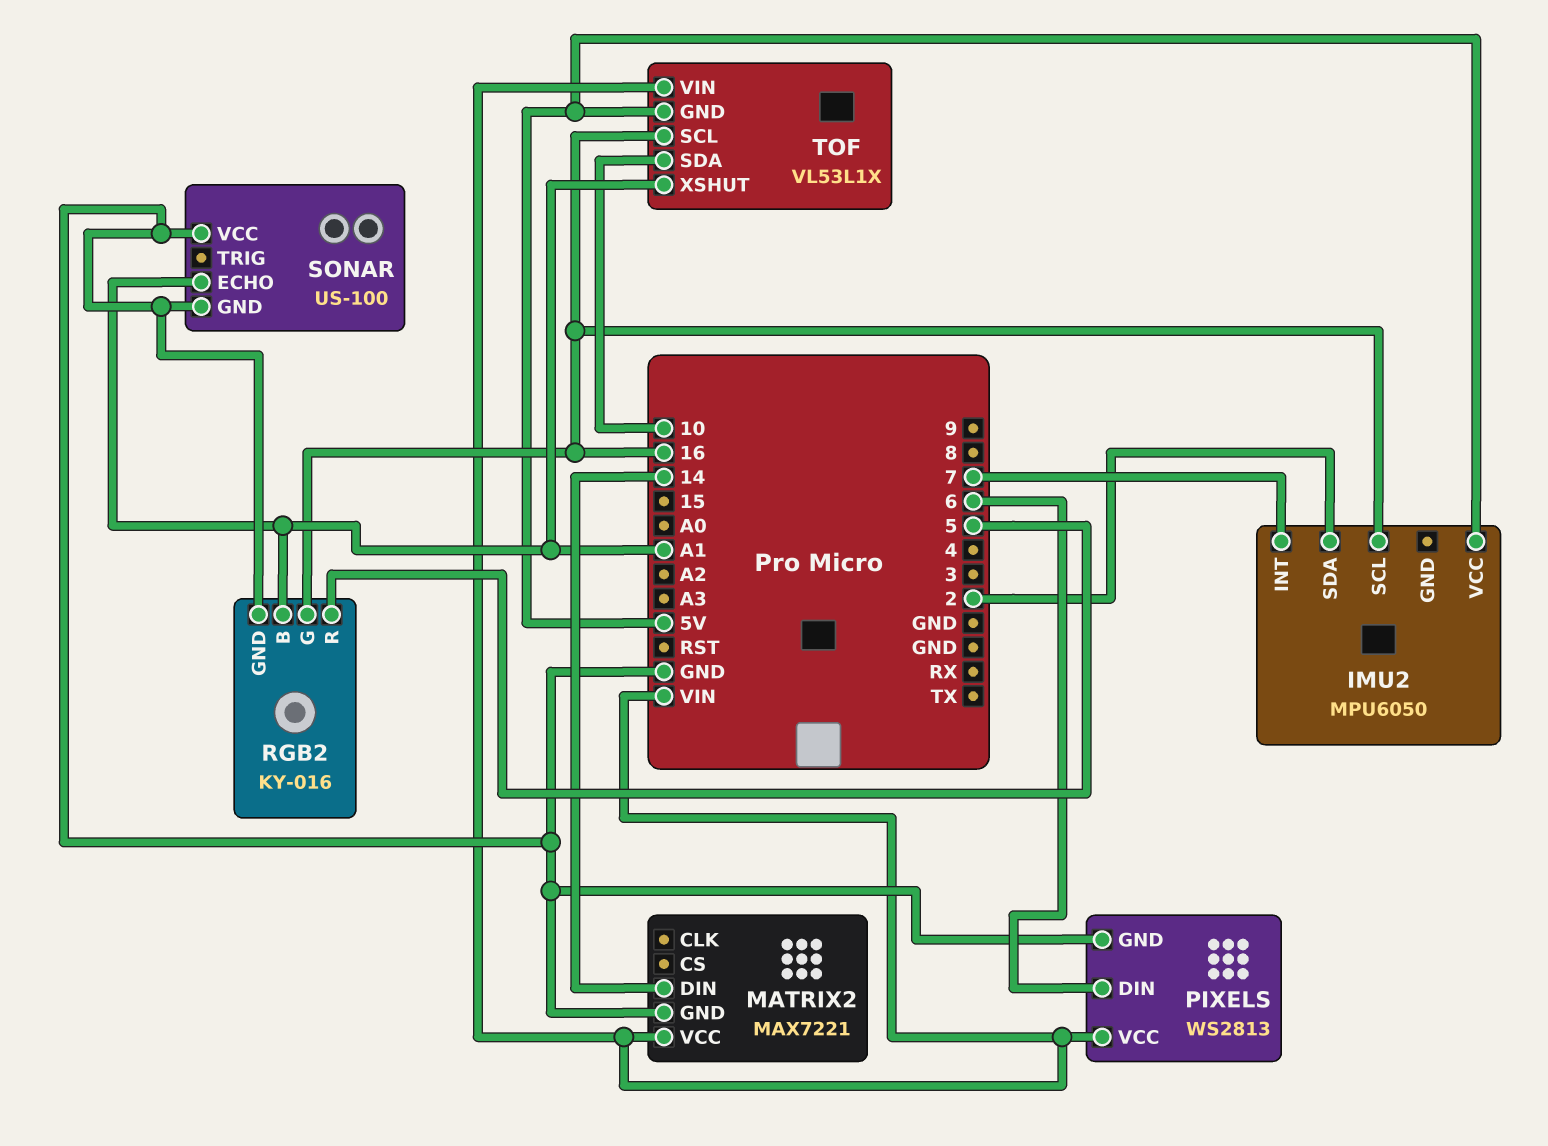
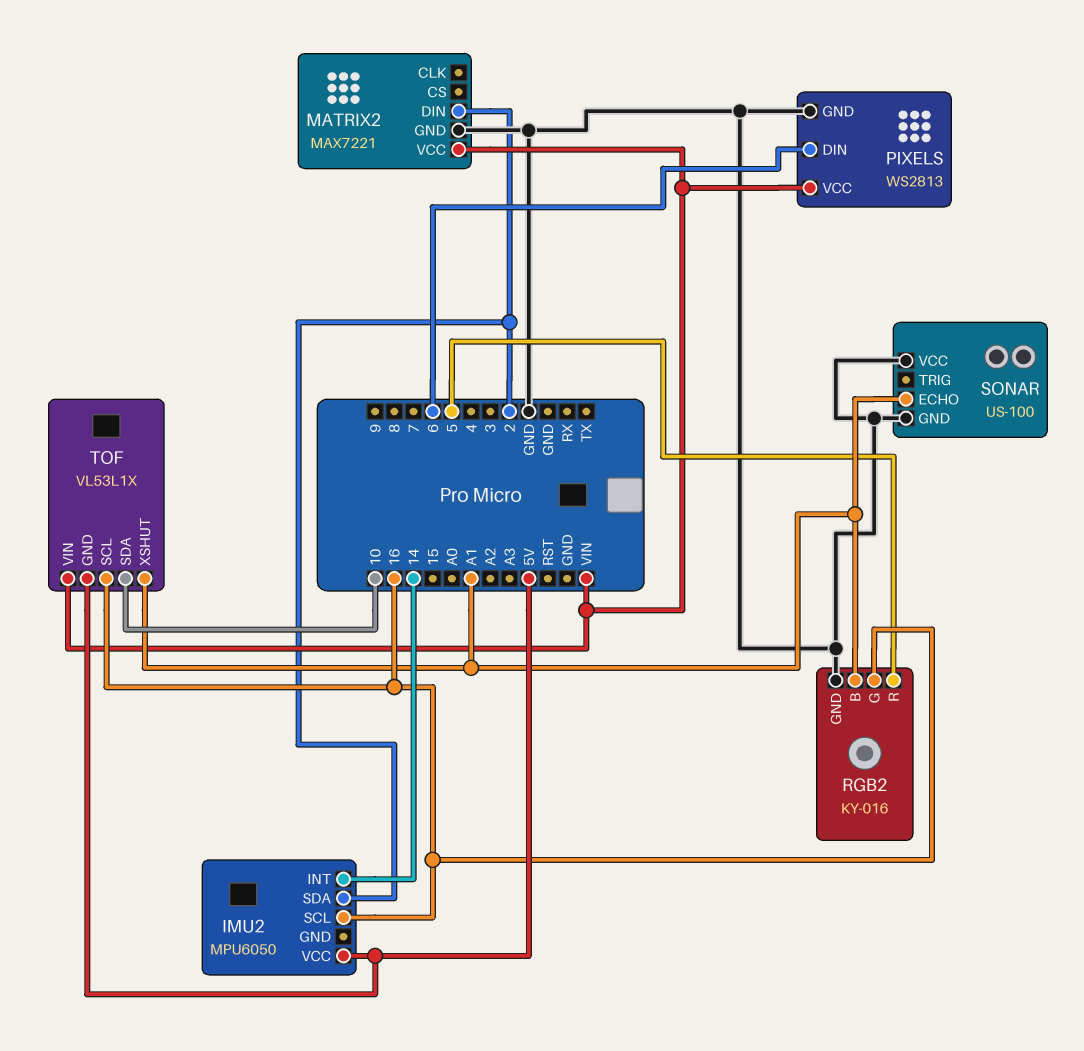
IMU2 pin INT: 7 -> 14
MATRIX2 pin DIN: 14 -> 2

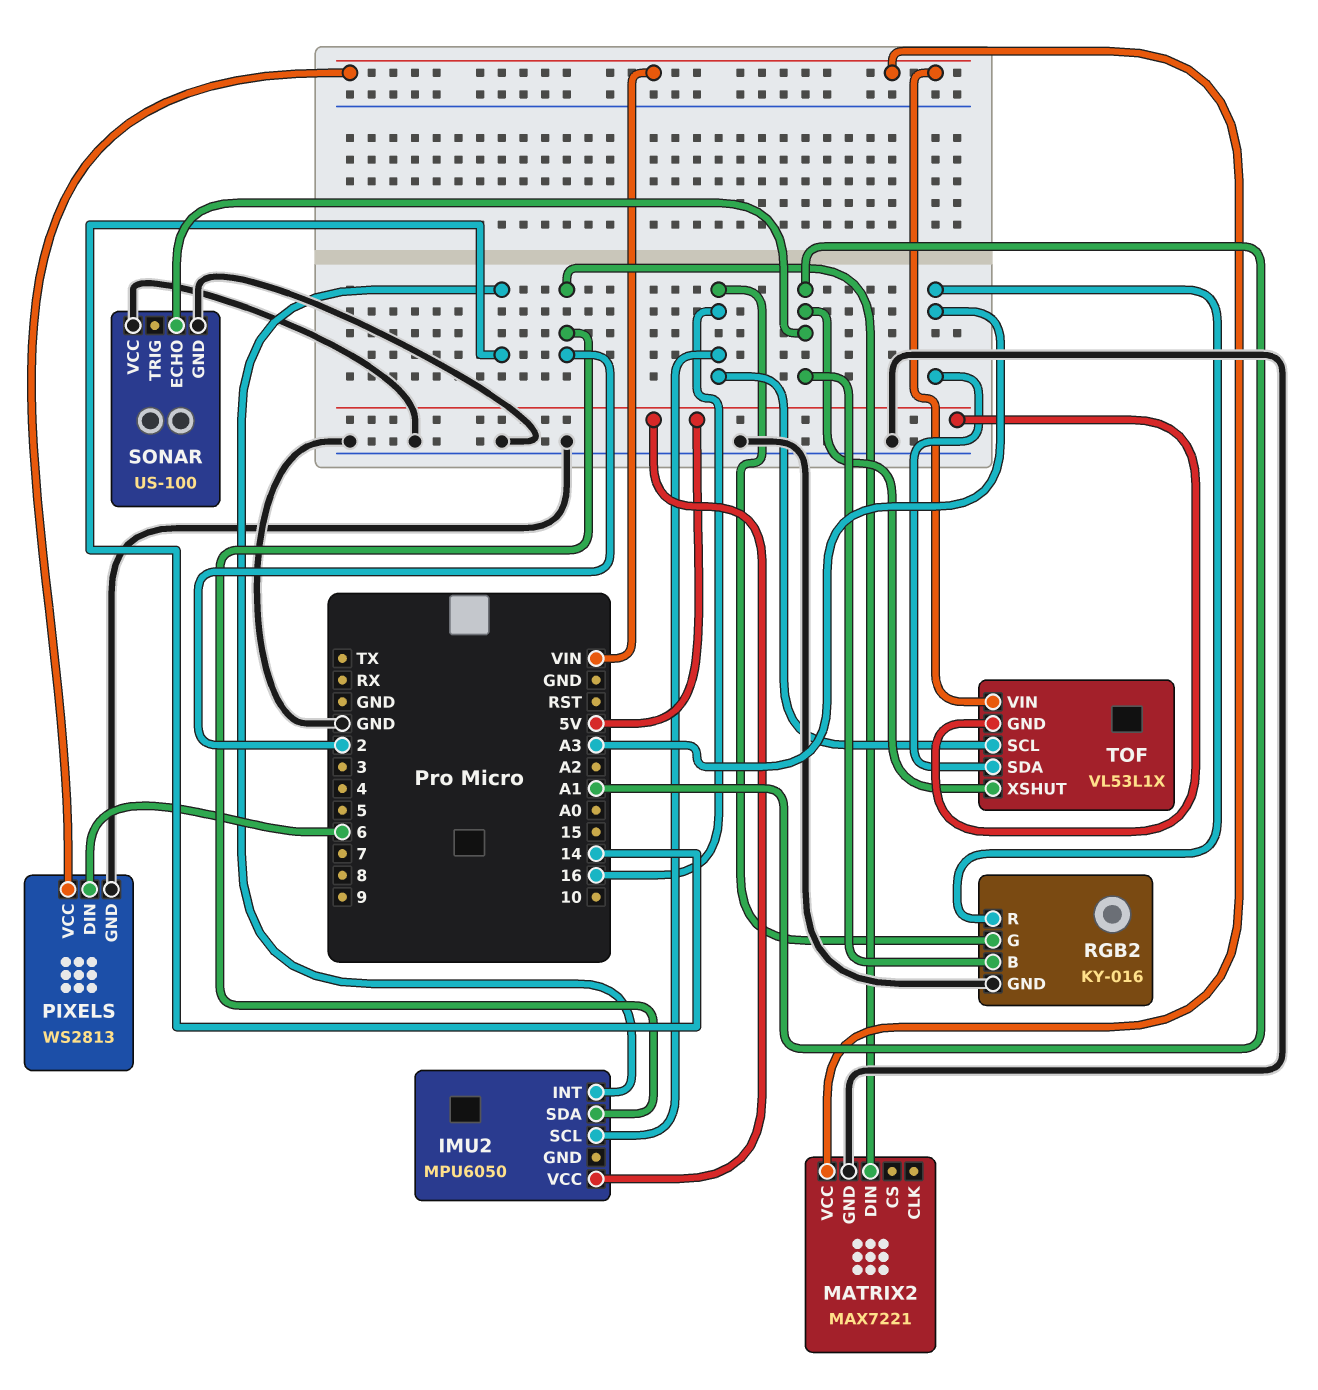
RGB2 pin R: 5 -> A3
TOF pin SDA: 10 -> A3

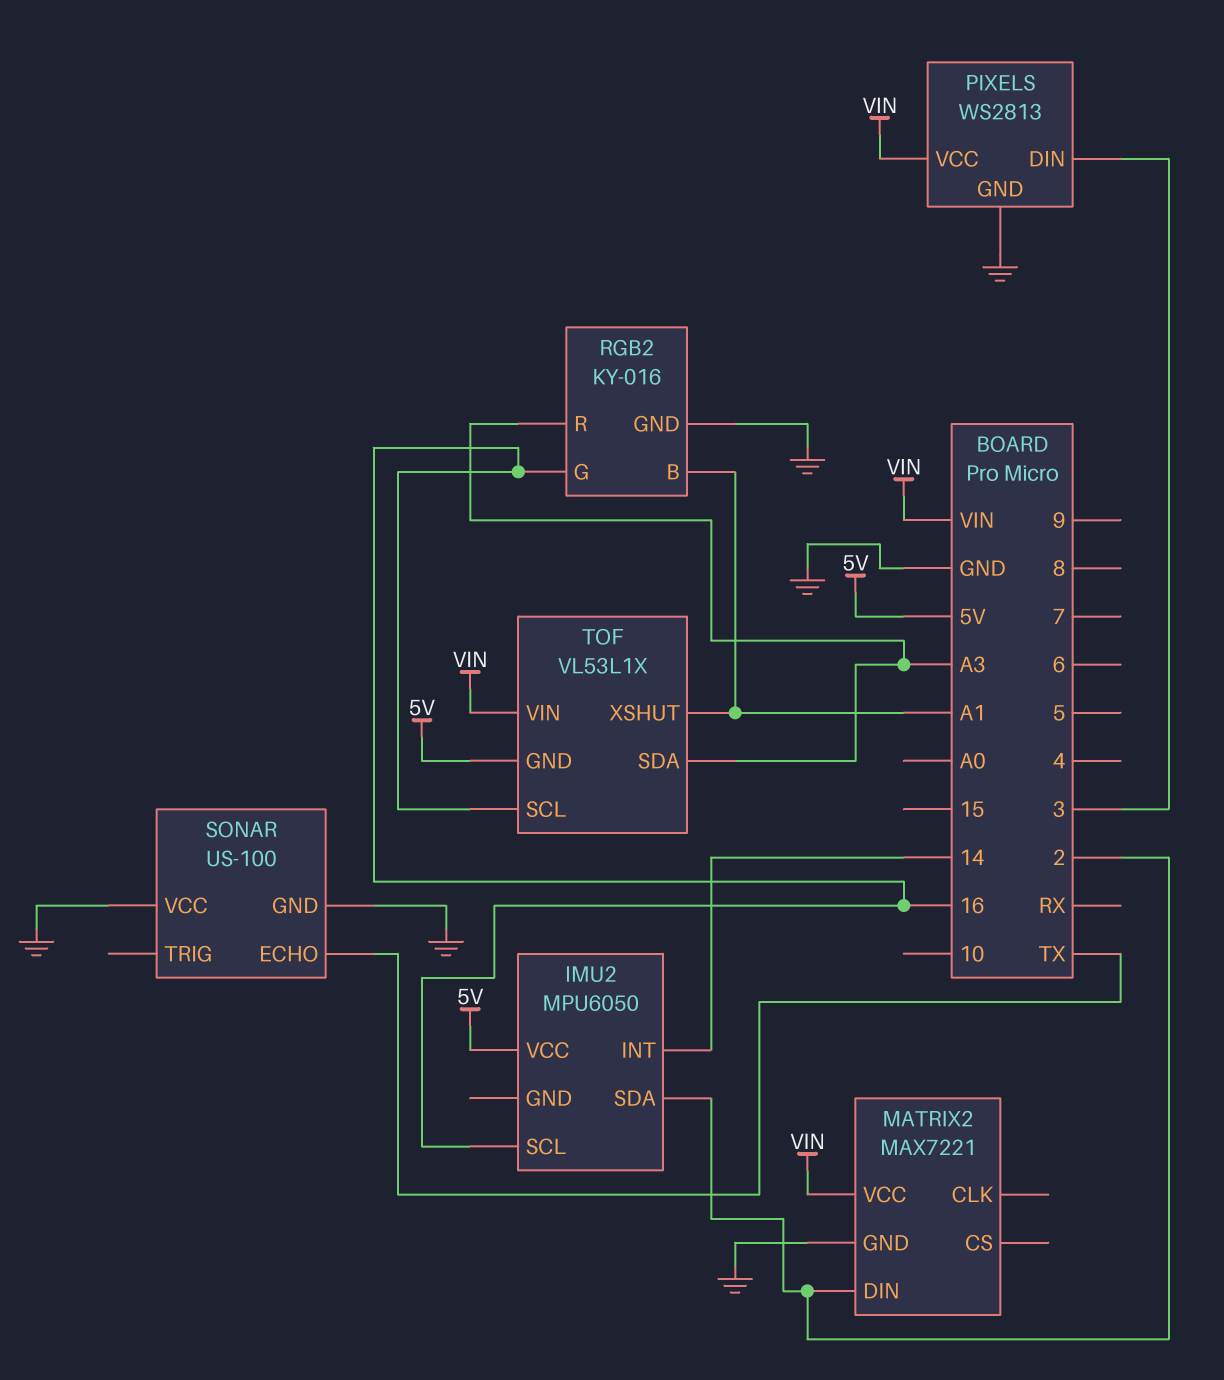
PIXELS pin DIN: 6 -> 3
SONAR pin ECHO: A1 -> TX

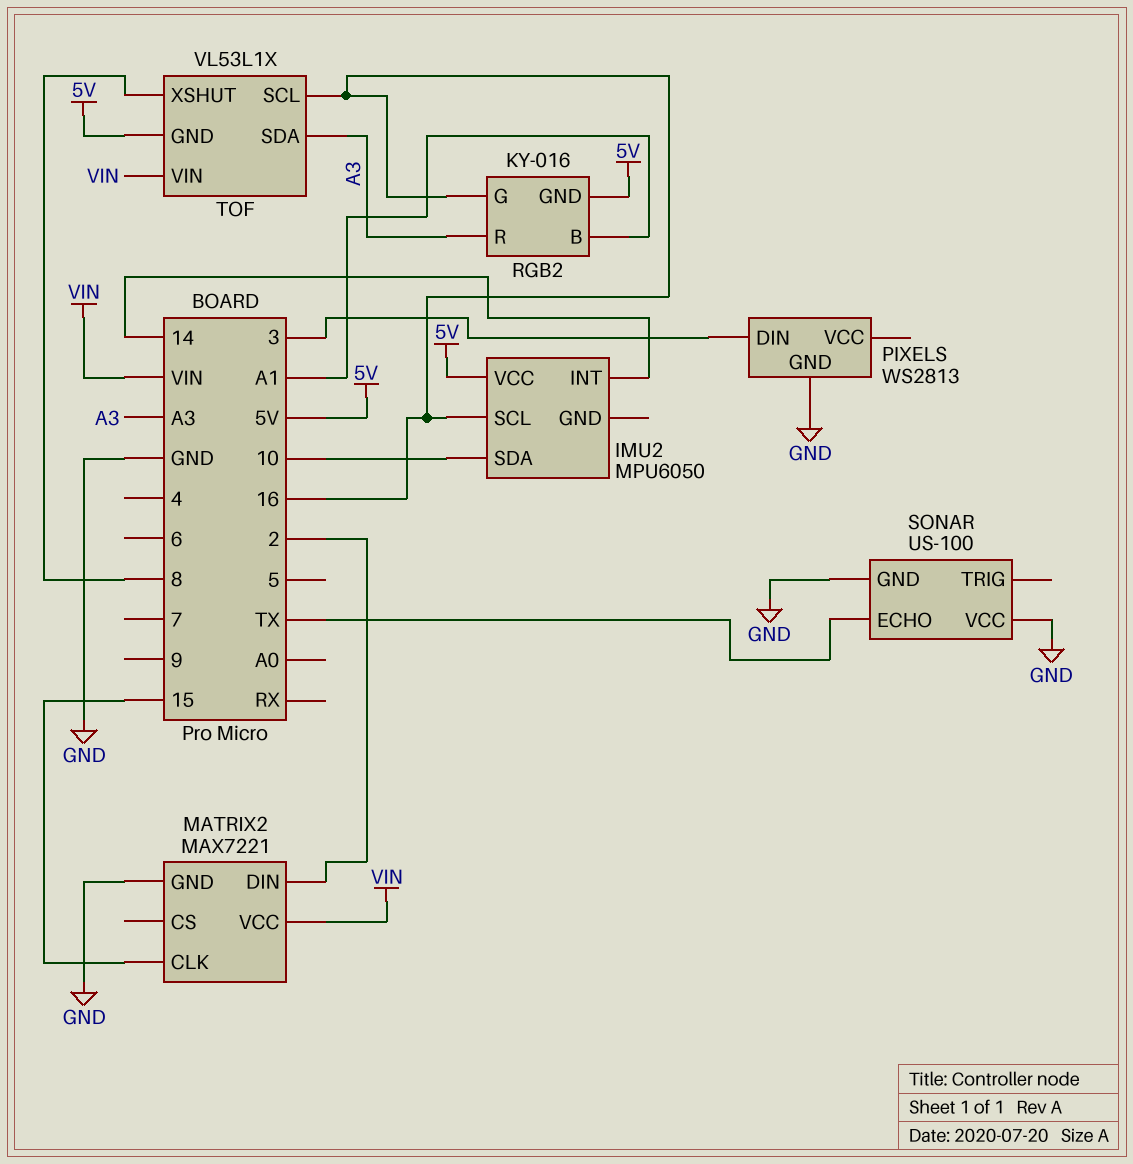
IMU2 pin SDA: 2 -> 10
MATRIX2 pin CLK: none -> 15
PIXELS pin VCC: VIN -> none
RGB2 pin GND: GND -> 5V
TOF pin XSHUT: A1 -> 8

